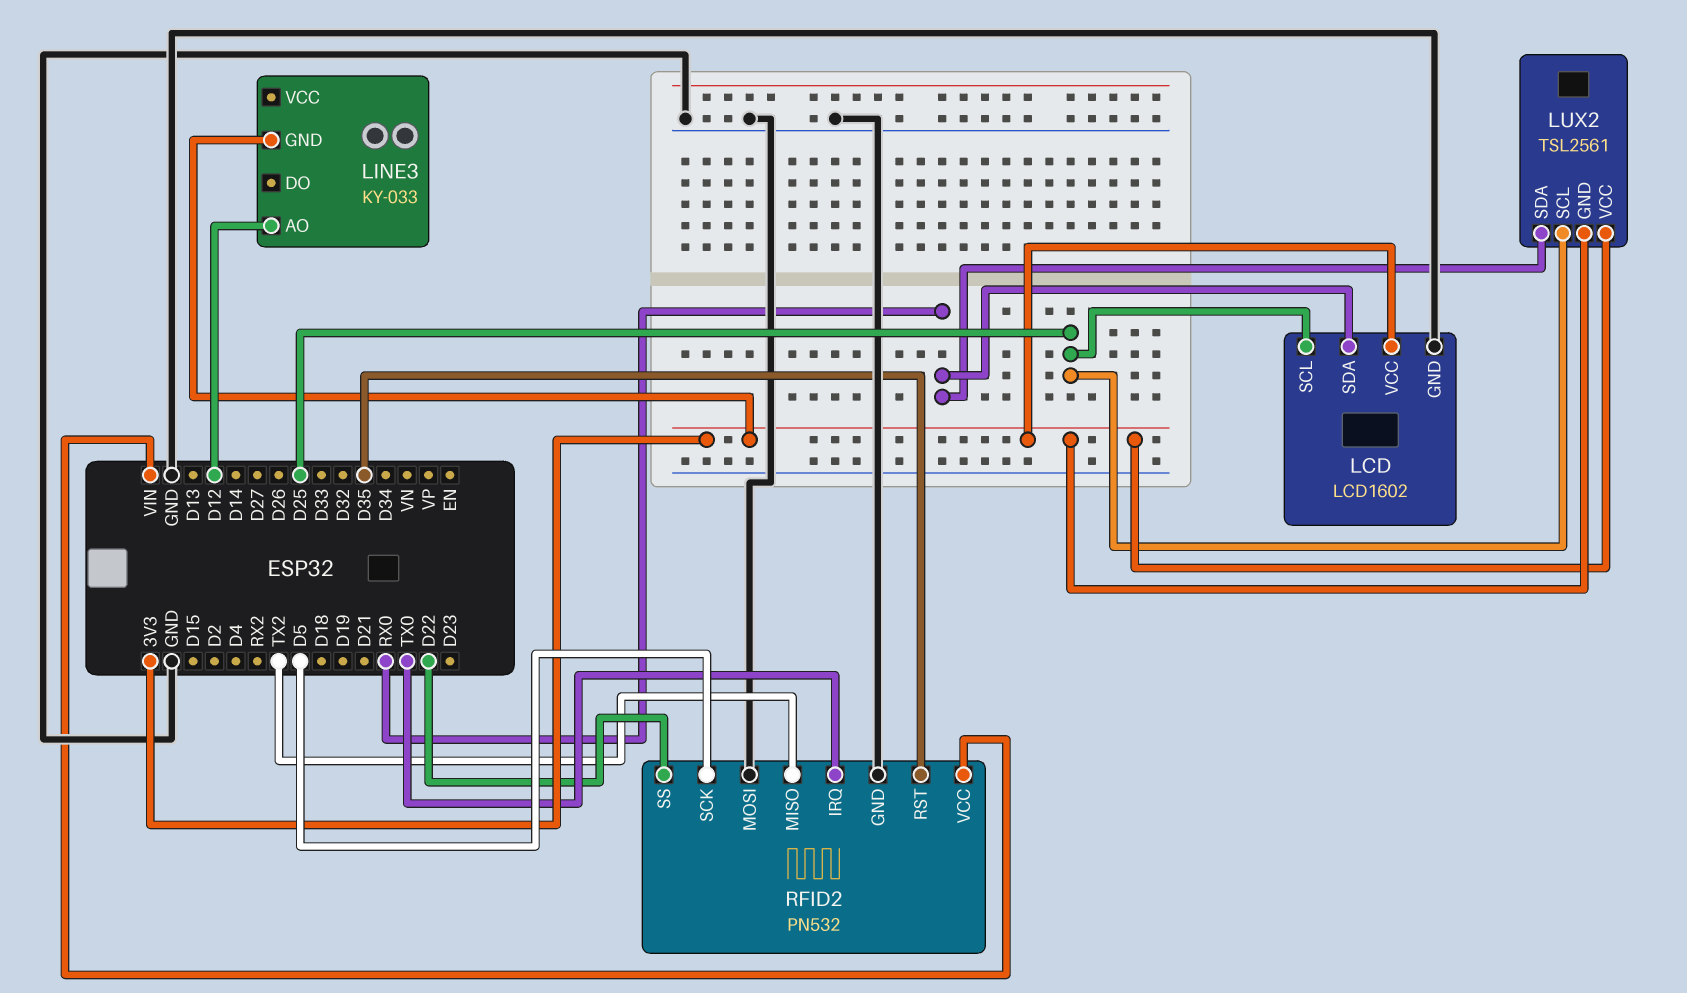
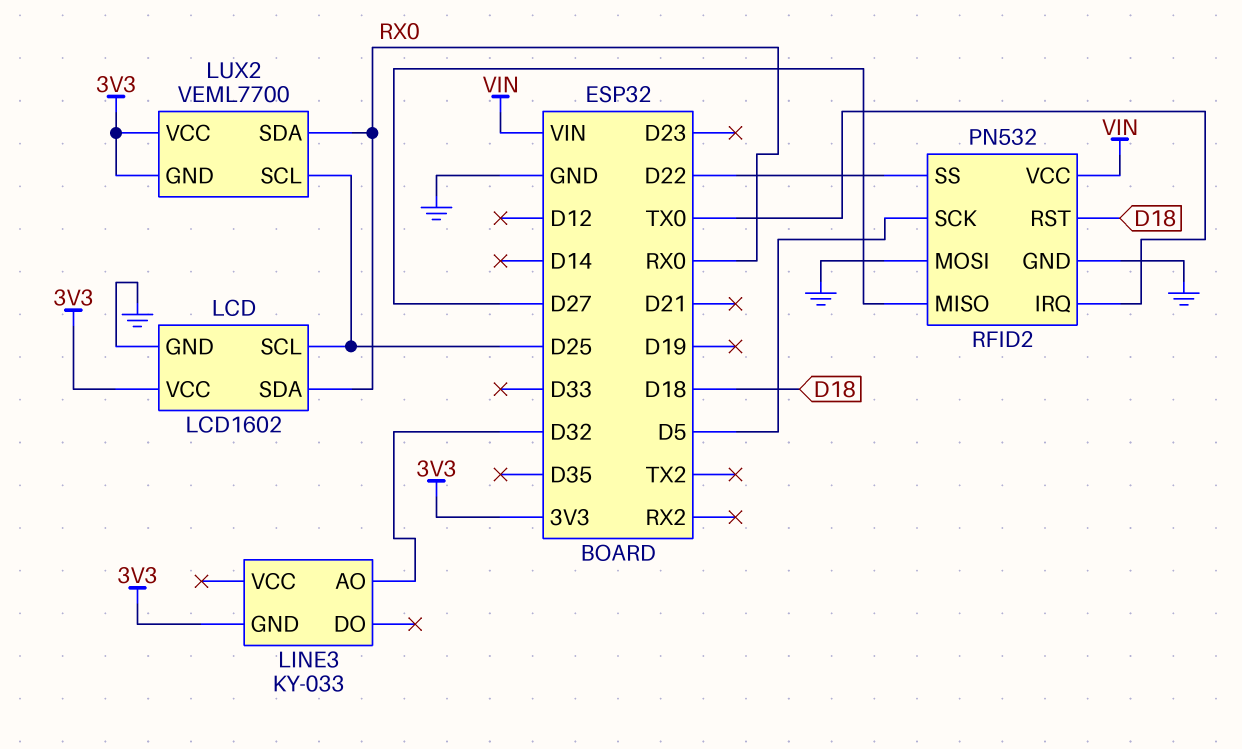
LINE3 pin AO: D12 -> D32
LUX2: TSL2561 -> VEML7700
RFID2 pin MISO: TX2 -> D27
RFID2 pin RST: D35 -> D18

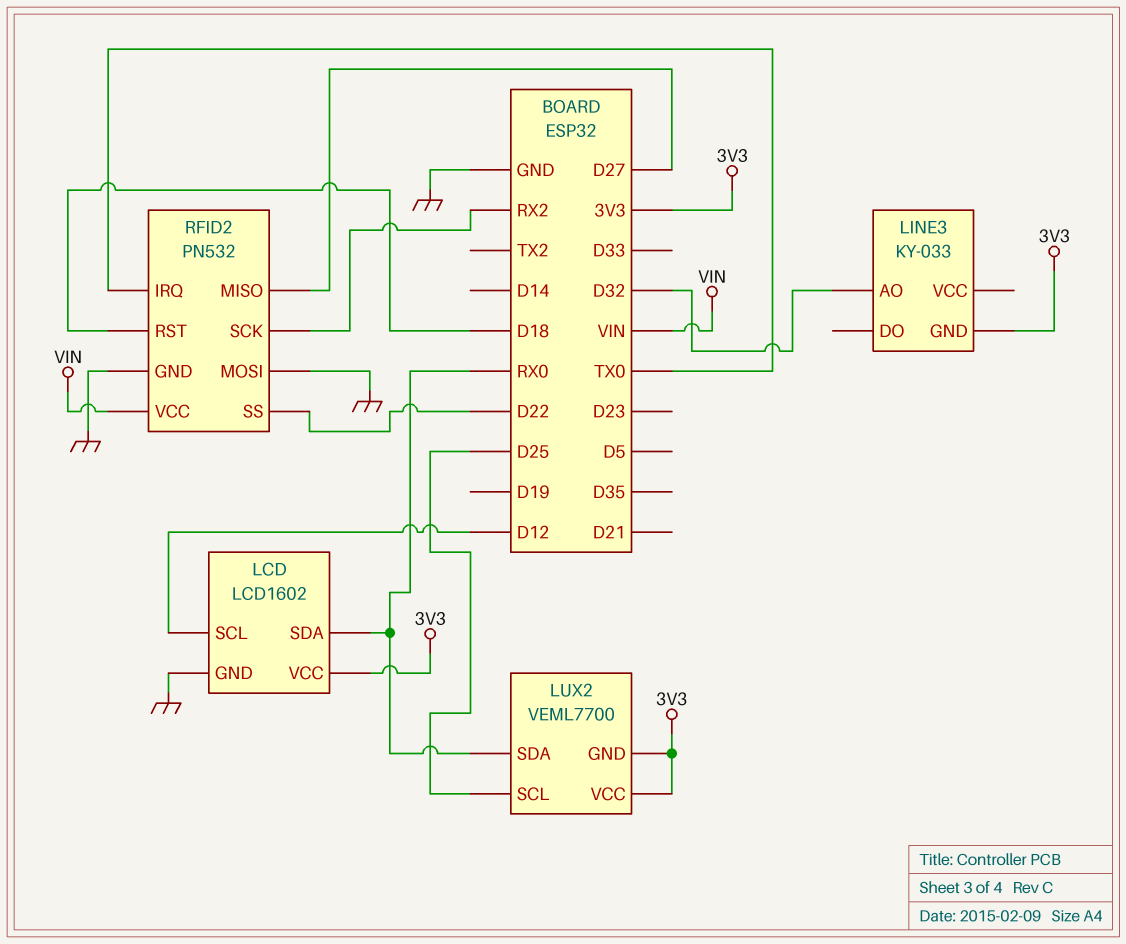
LCD pin SCL: D25 -> D12
RFID2 pin SCK: D5 -> RX2

